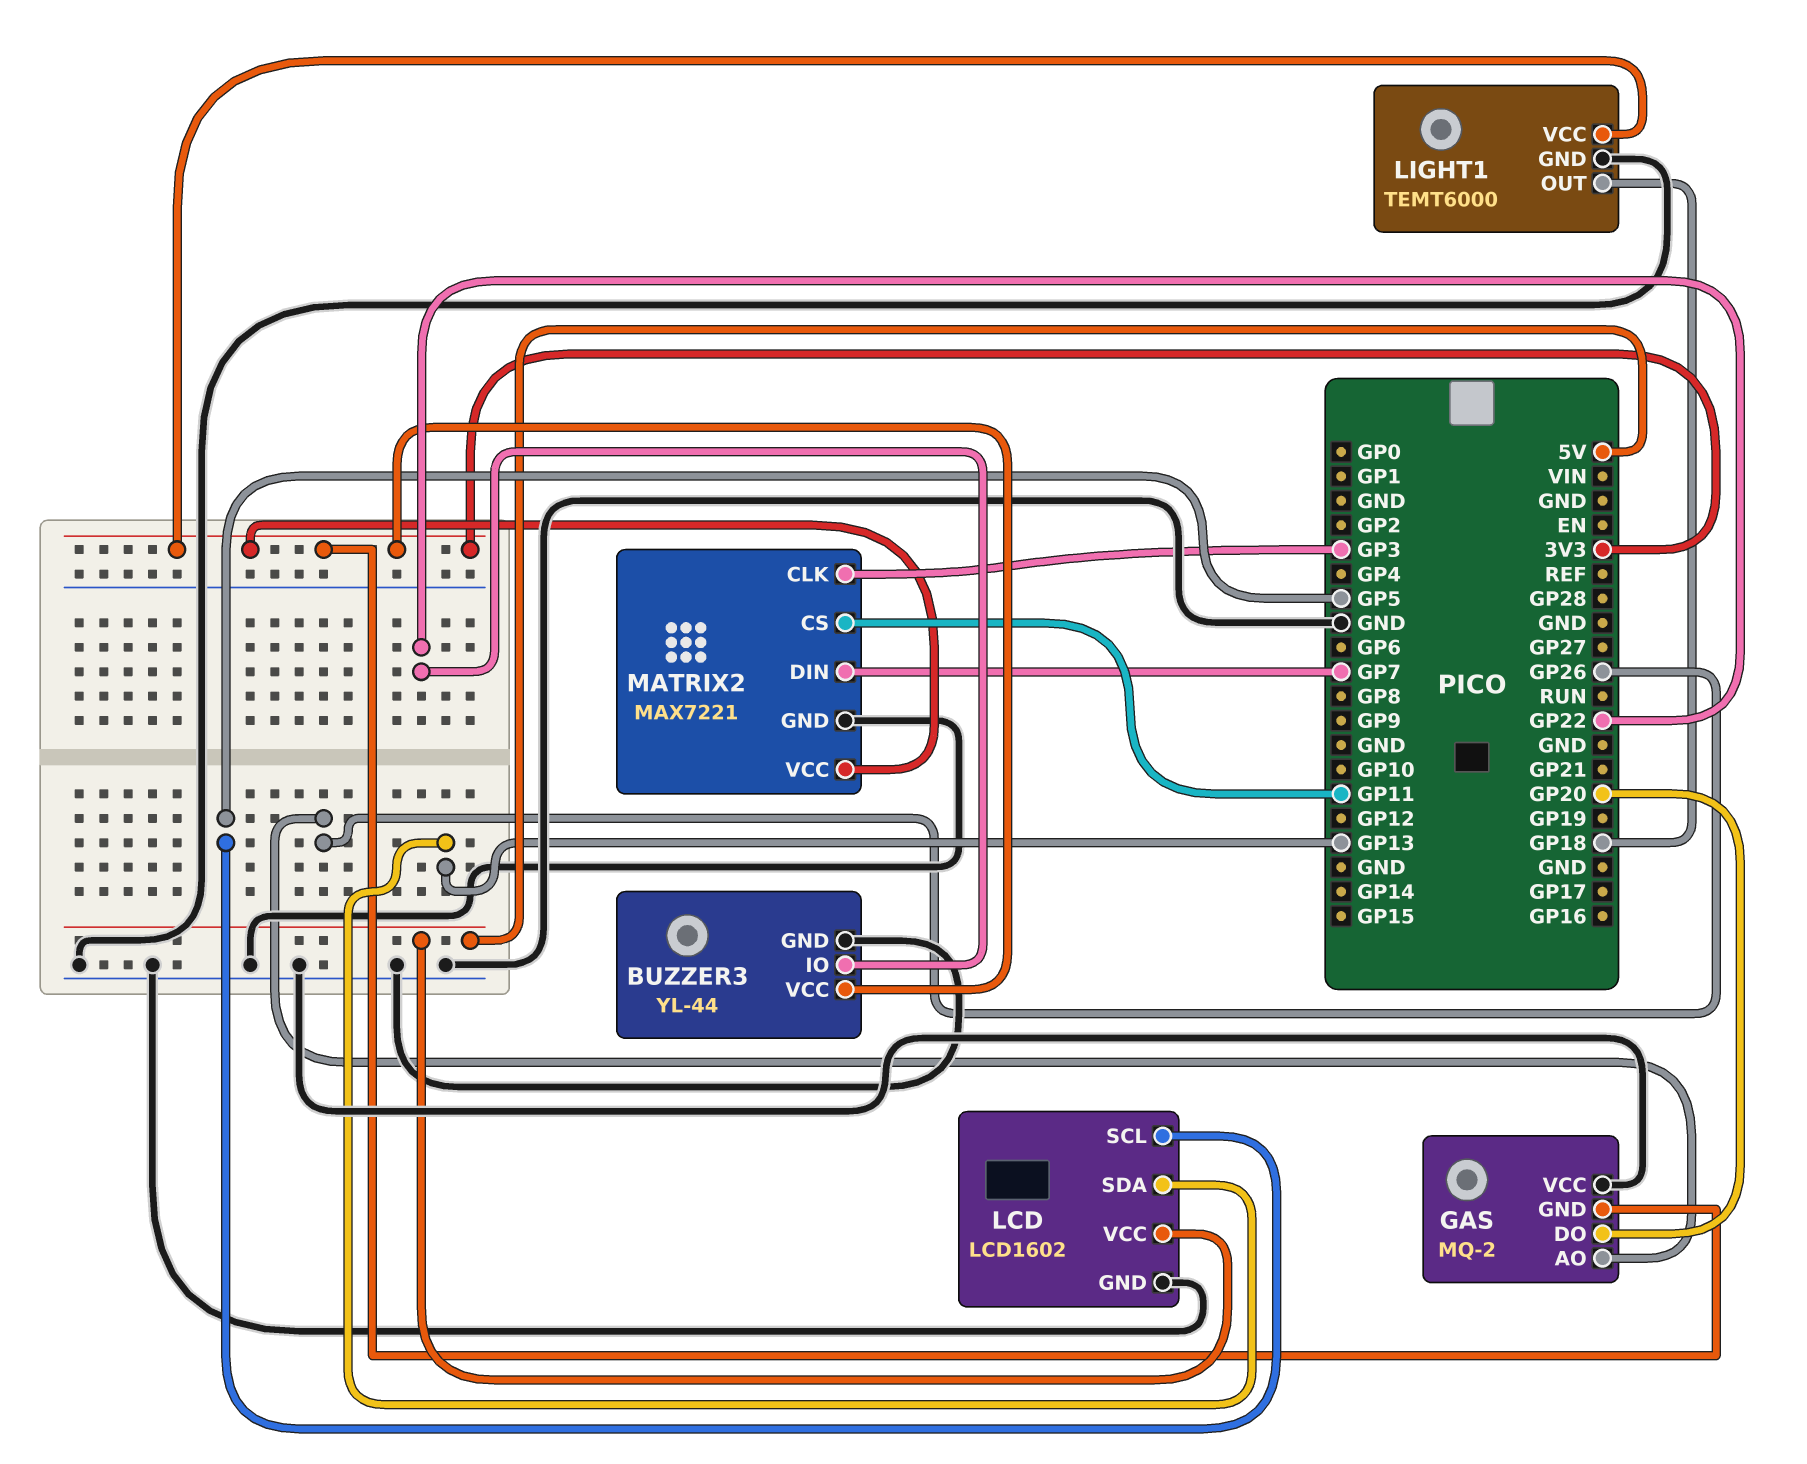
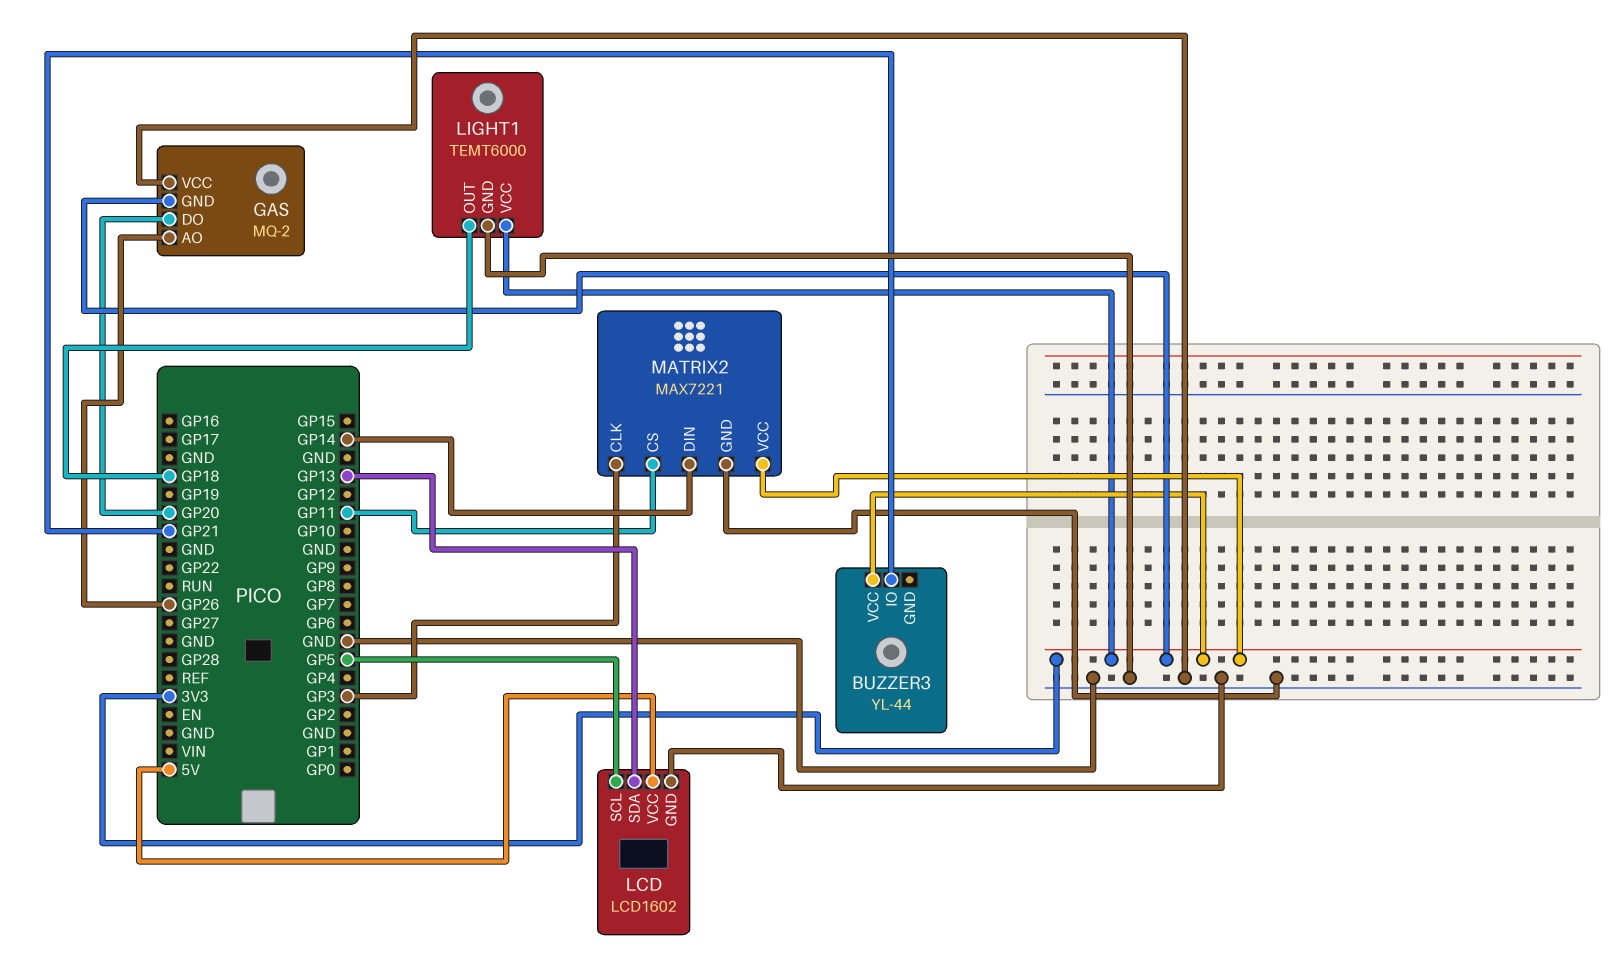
BUZZER3 pin GND: GND -> none
BUZZER3 pin IO: GP22 -> GP21
MATRIX2 pin DIN: GP7 -> GP14

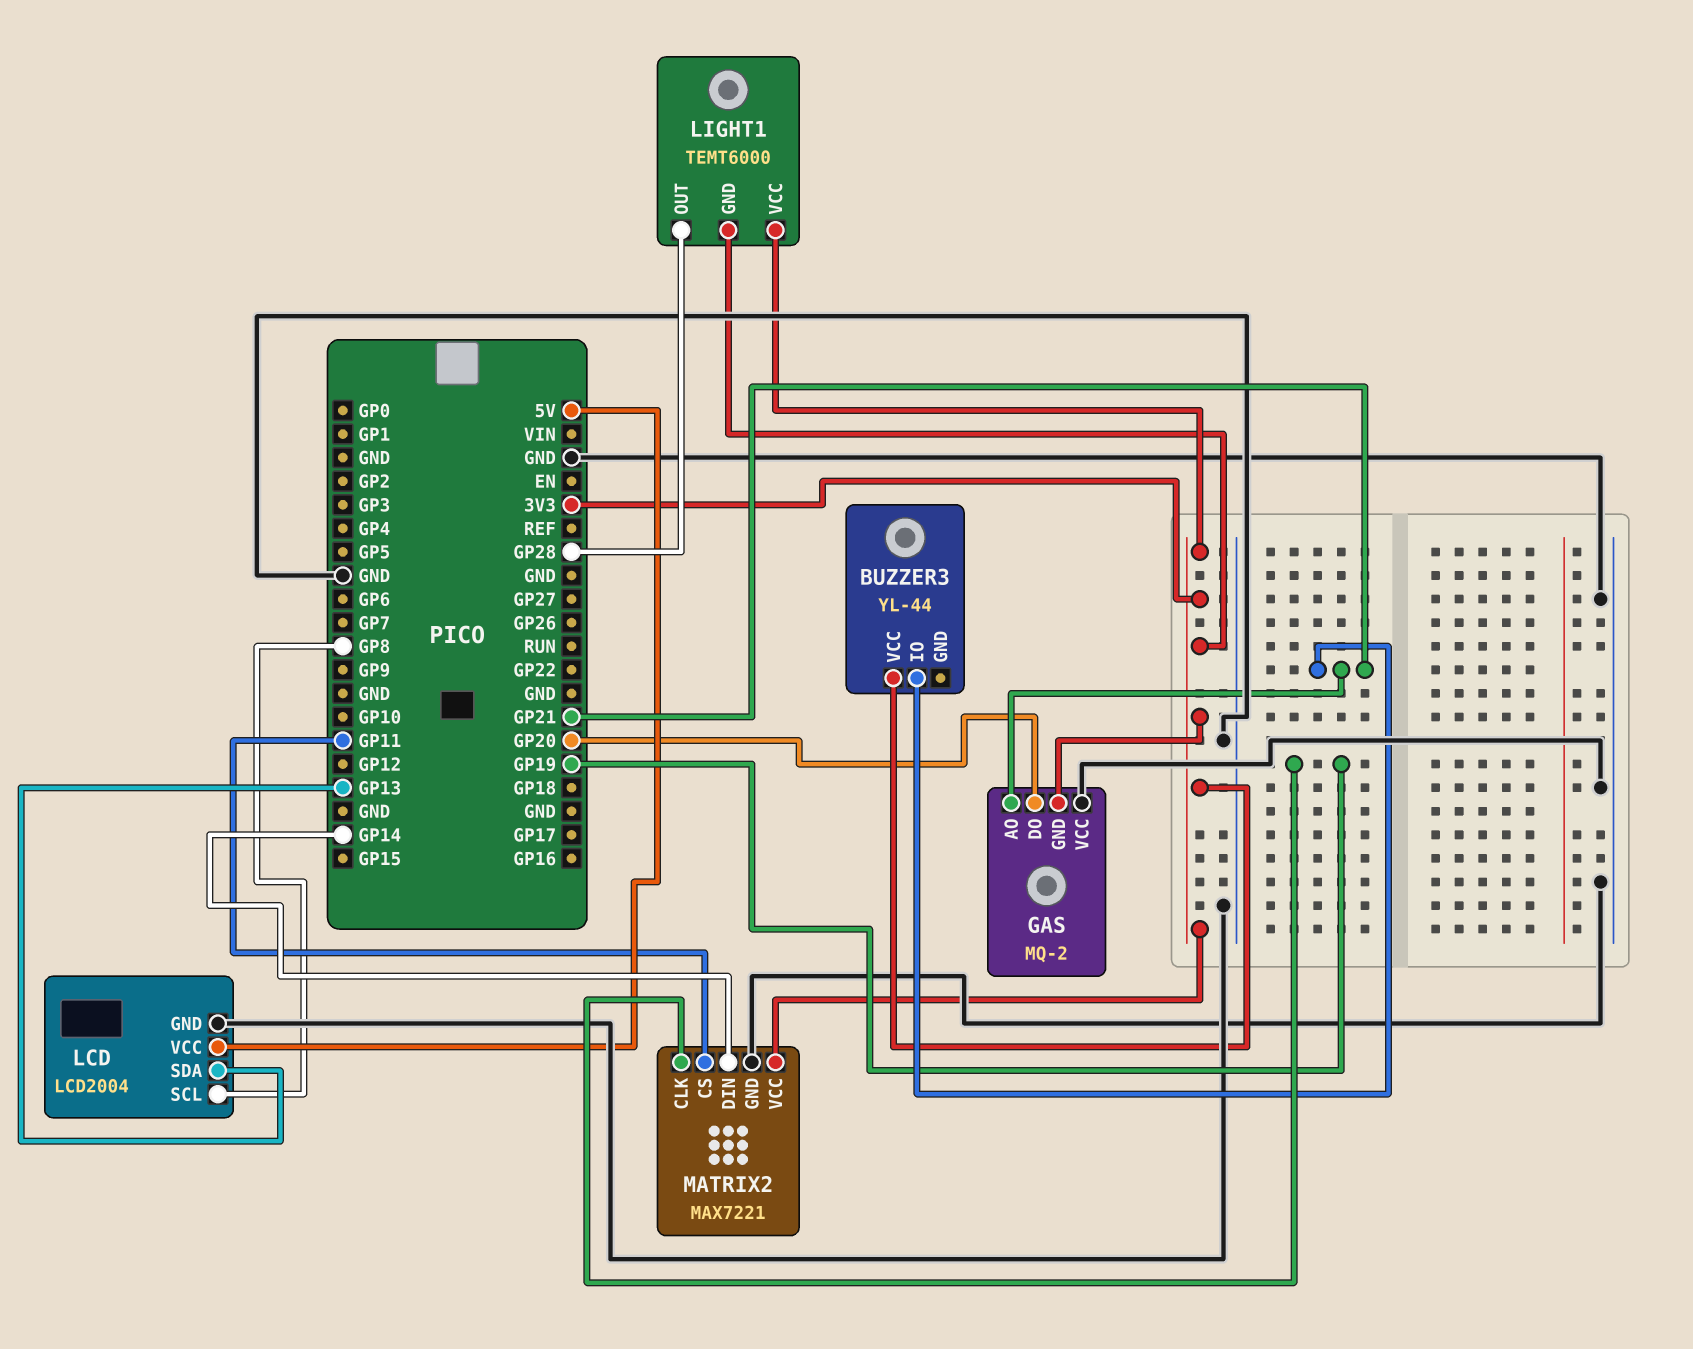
GAS pin AO: GP26 -> GP21
LCD: LCD1602 -> LCD2004
LCD pin SCL: GP5 -> GP8
LIGHT1 pin GND: GND -> 3V3
LIGHT1 pin OUT: GP18 -> GP28
MATRIX2 pin CLK: GP3 -> GP19

